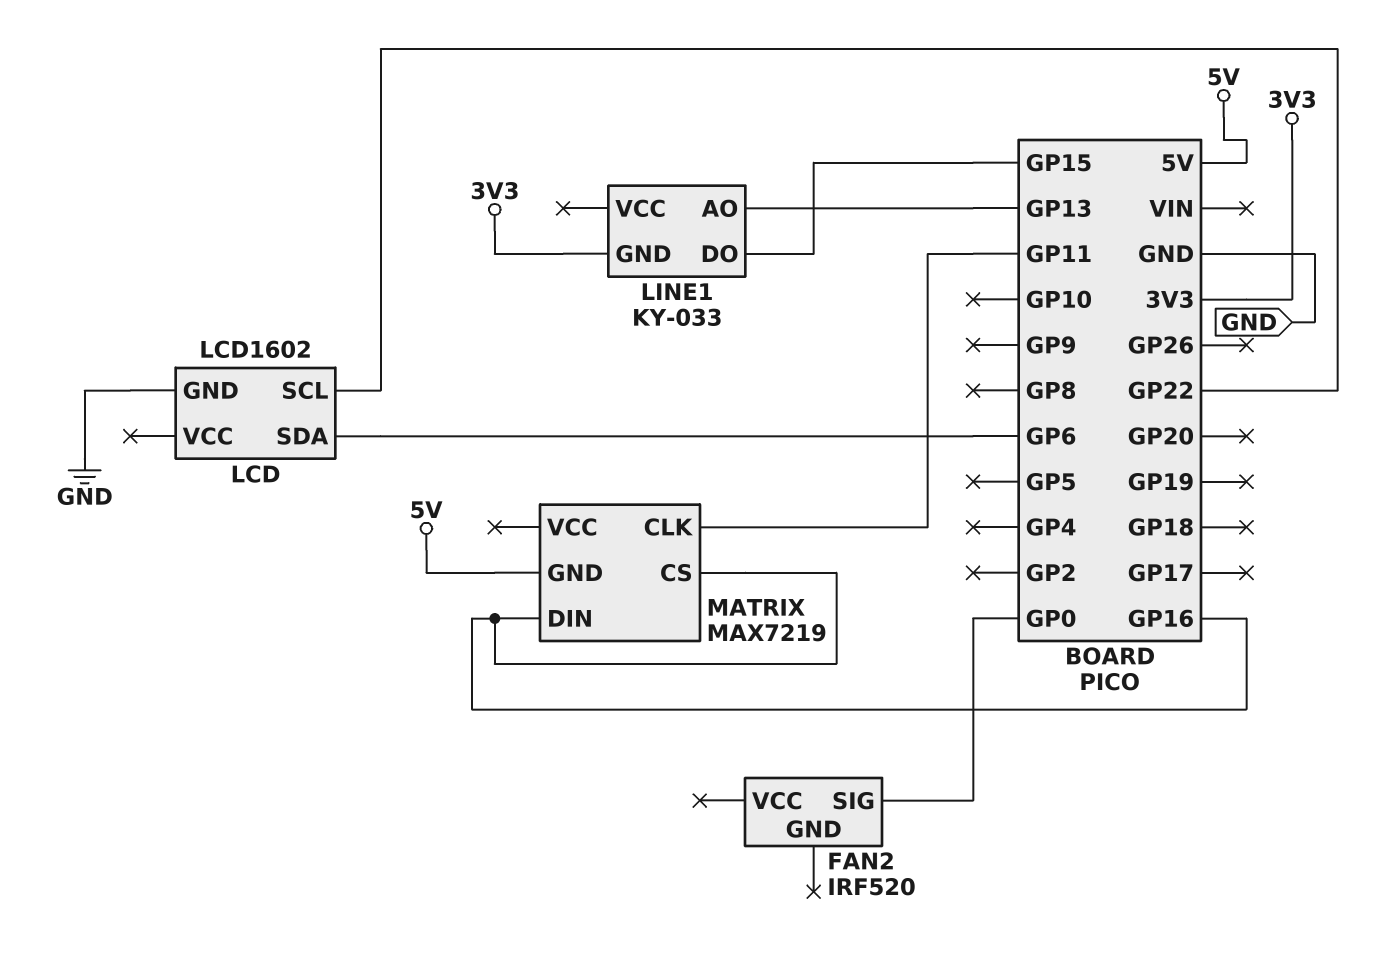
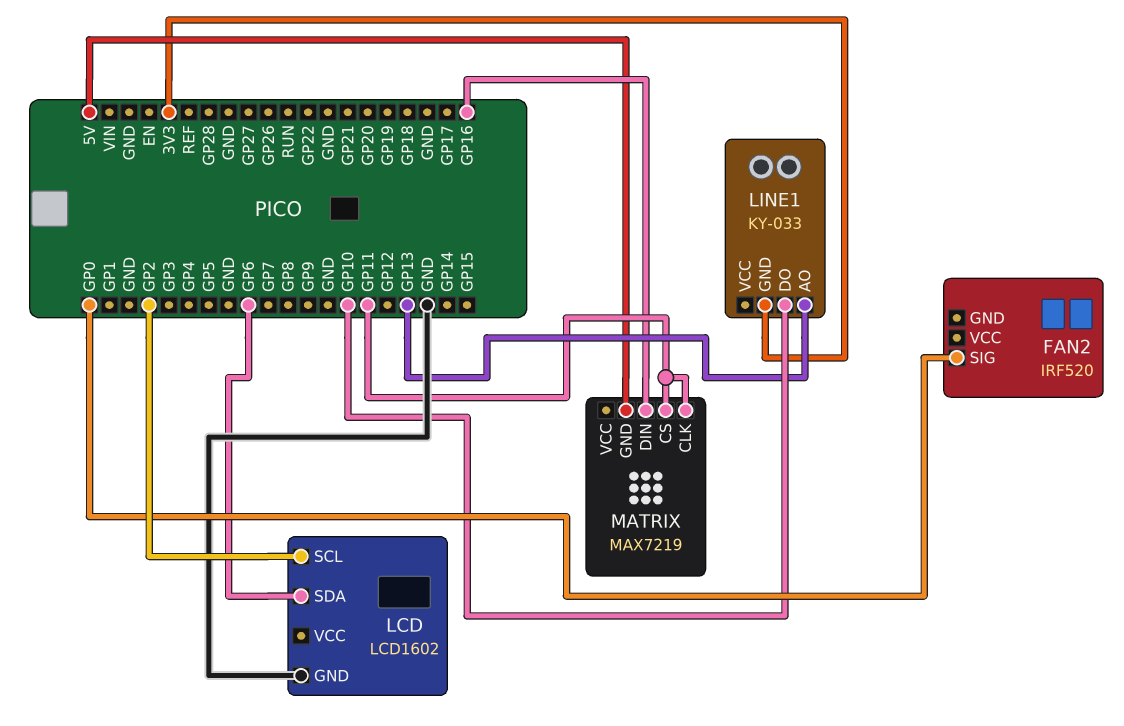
LCD pin SCL: GP22 -> GP2
LINE1 pin DO: GP15 -> GP10
MATRIX pin CS: GP16 -> GP11

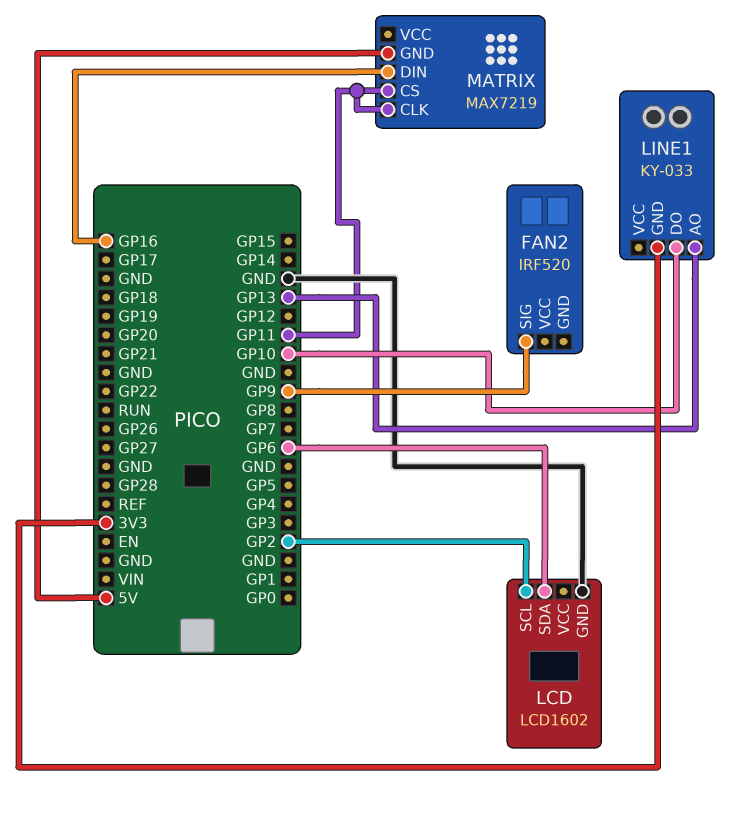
FAN2 pin SIG: GP0 -> GP9

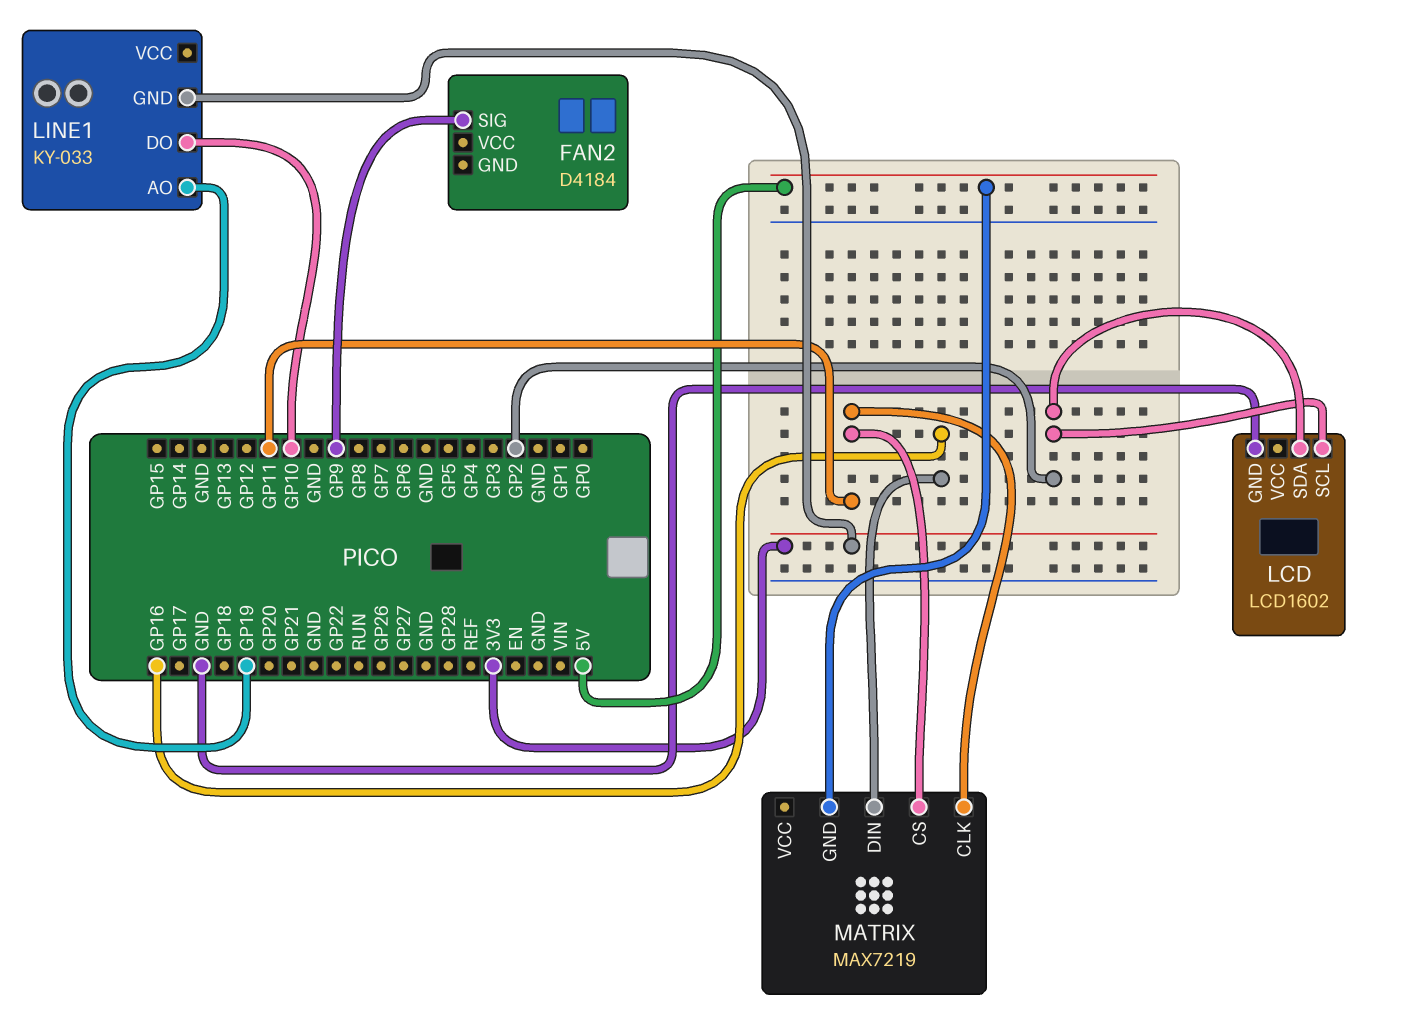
FAN2: IRF520 -> D4184
LCD pin SDA: GP6 -> GP2
LINE1 pin AO: GP13 -> GP19

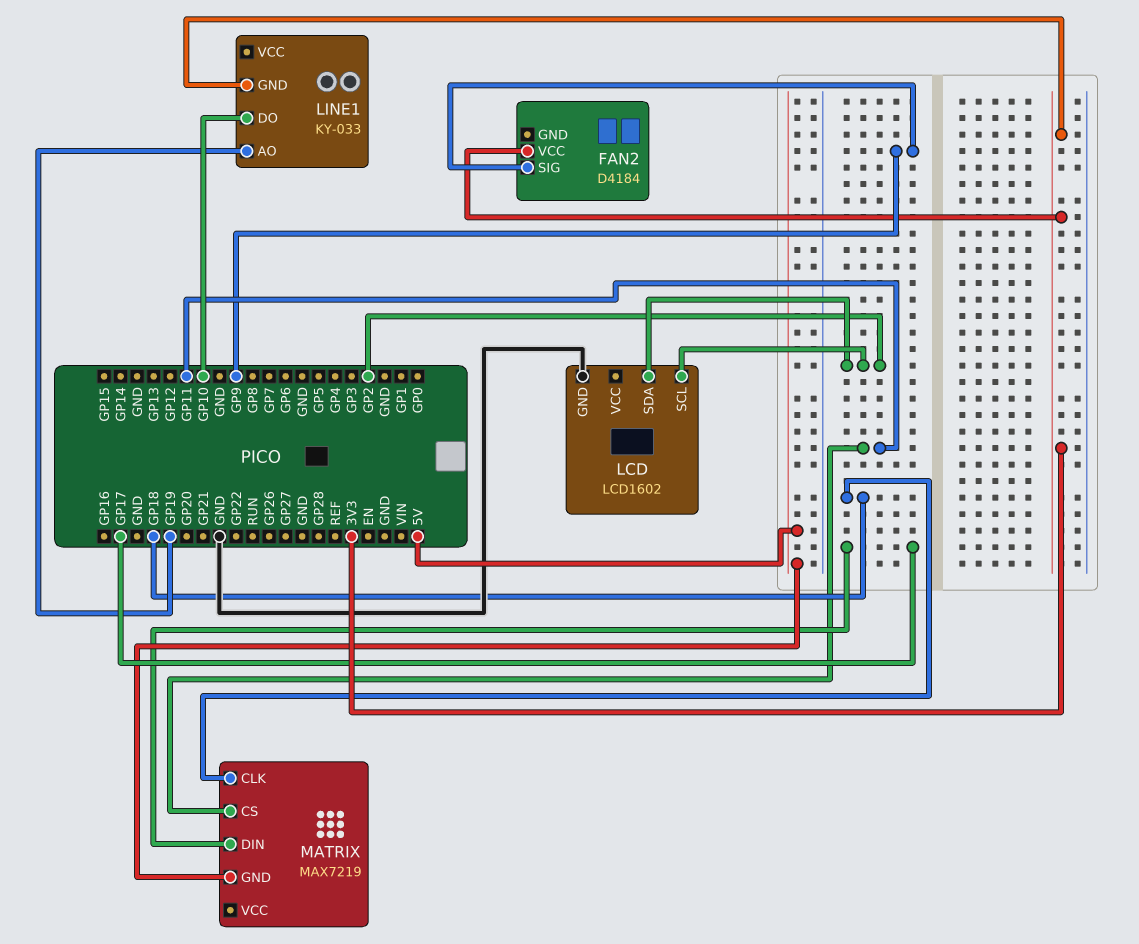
FAN2 pin VCC: none -> 3V3
MATRIX pin CLK: GP11 -> GP18
MATRIX pin DIN: GP16 -> GP17

